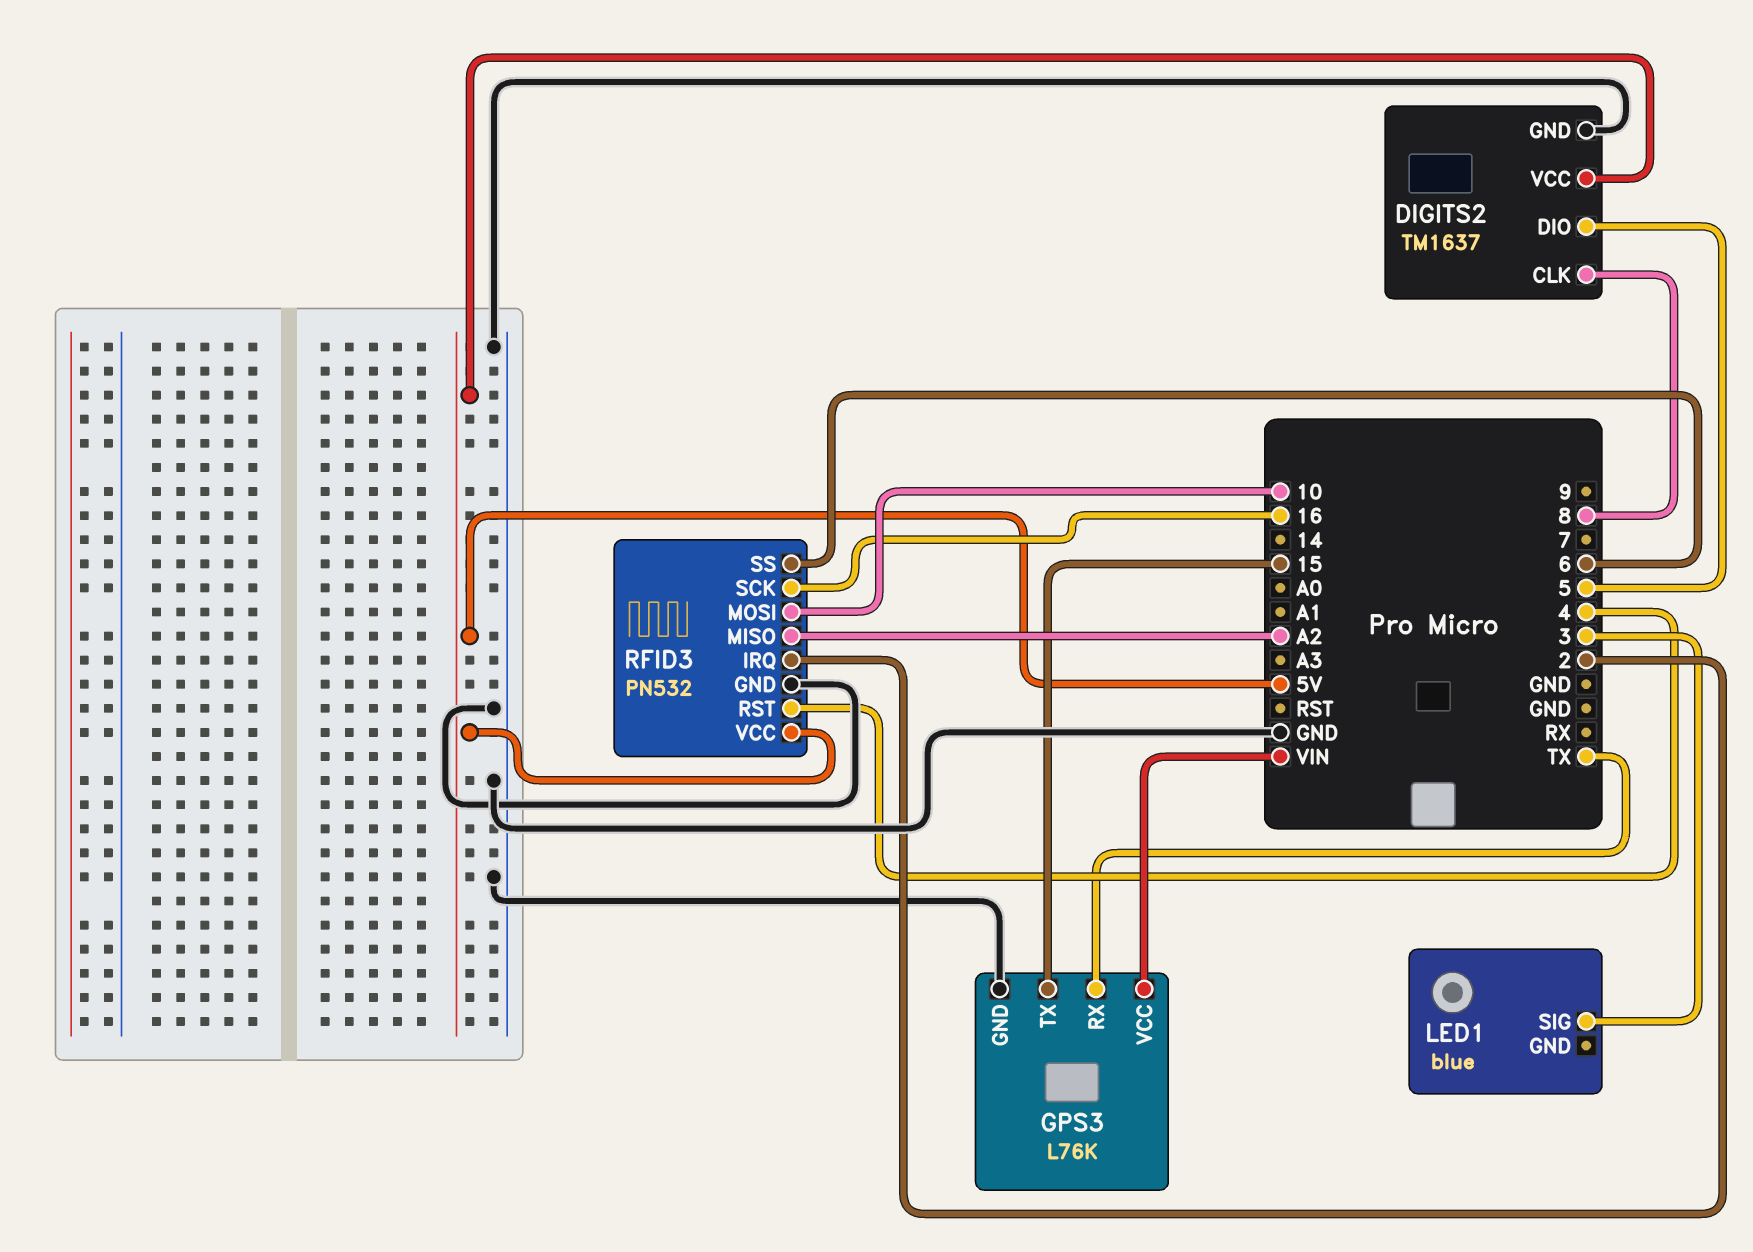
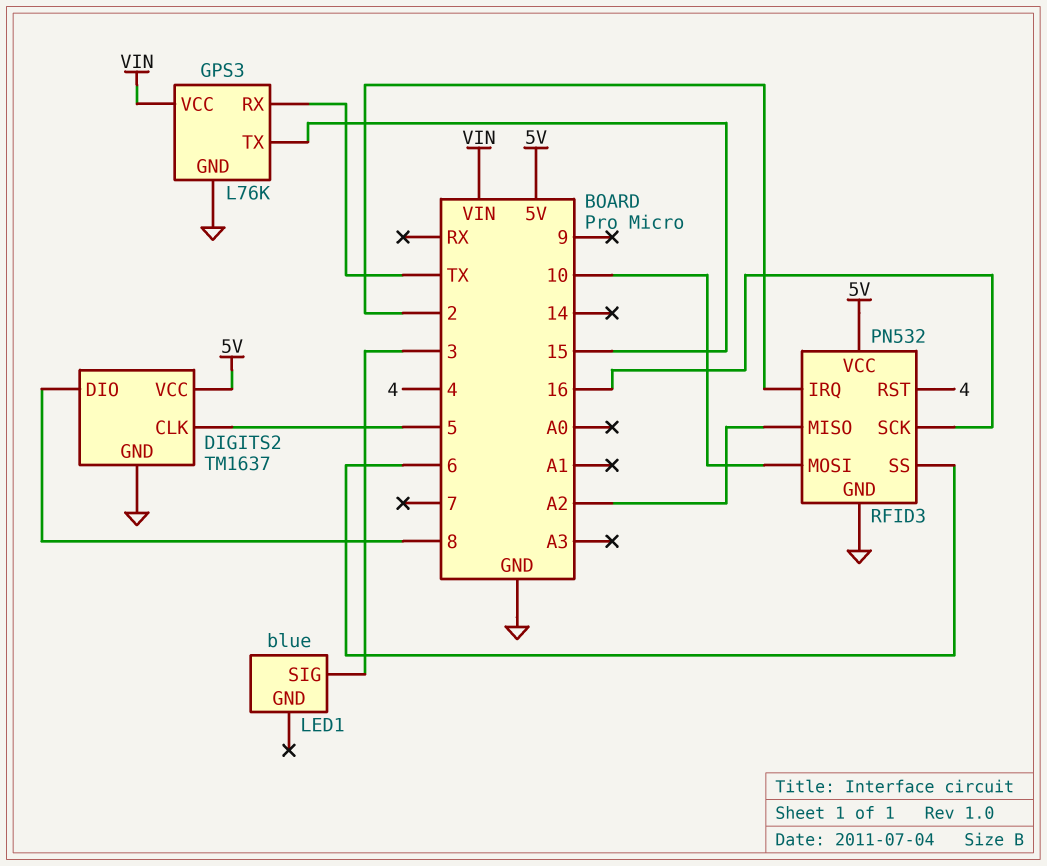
DIGITS2 pin CLK: 8 -> 5
DIGITS2 pin DIO: 5 -> 8

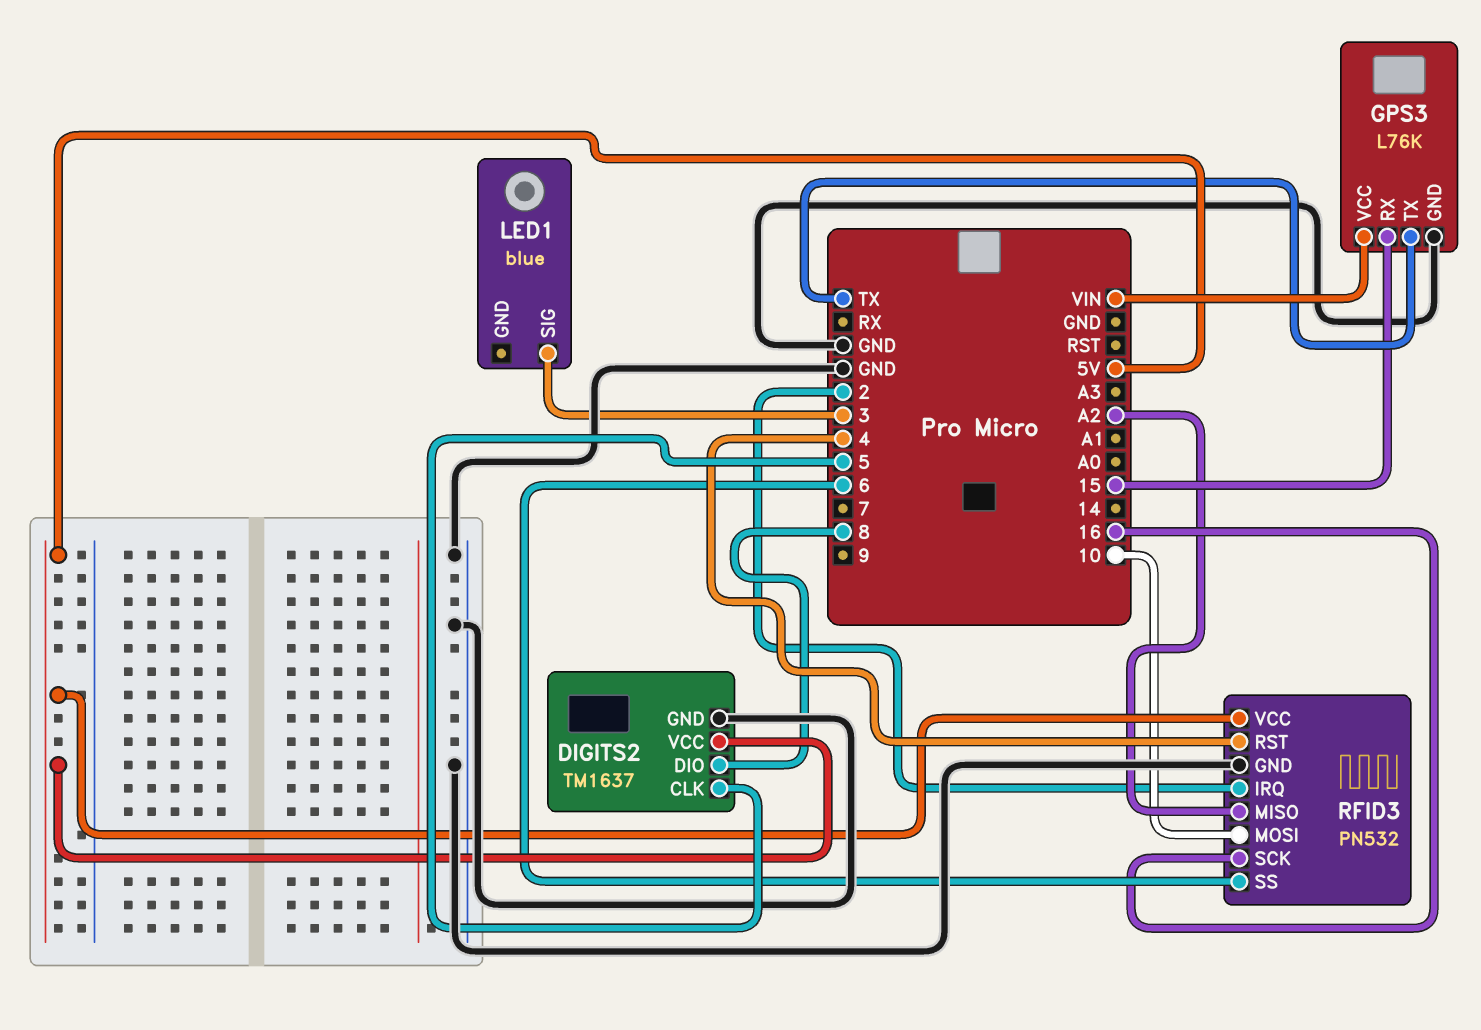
GPS3 pin RX: TX -> 15
GPS3 pin TX: 15 -> TX

